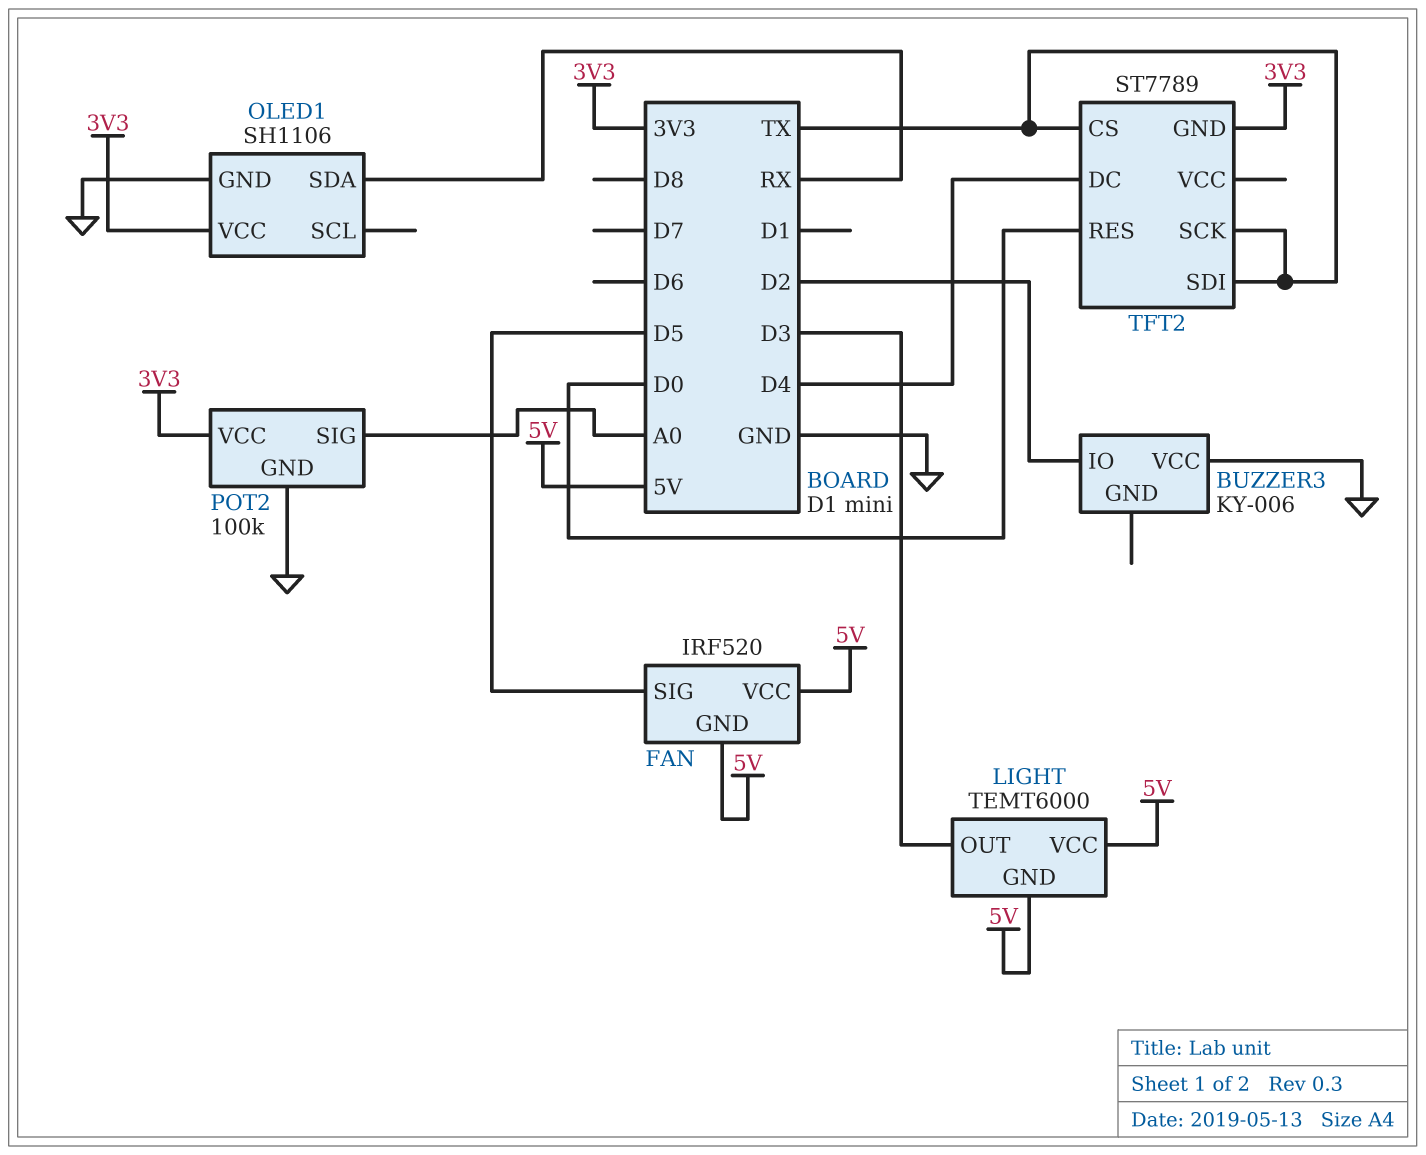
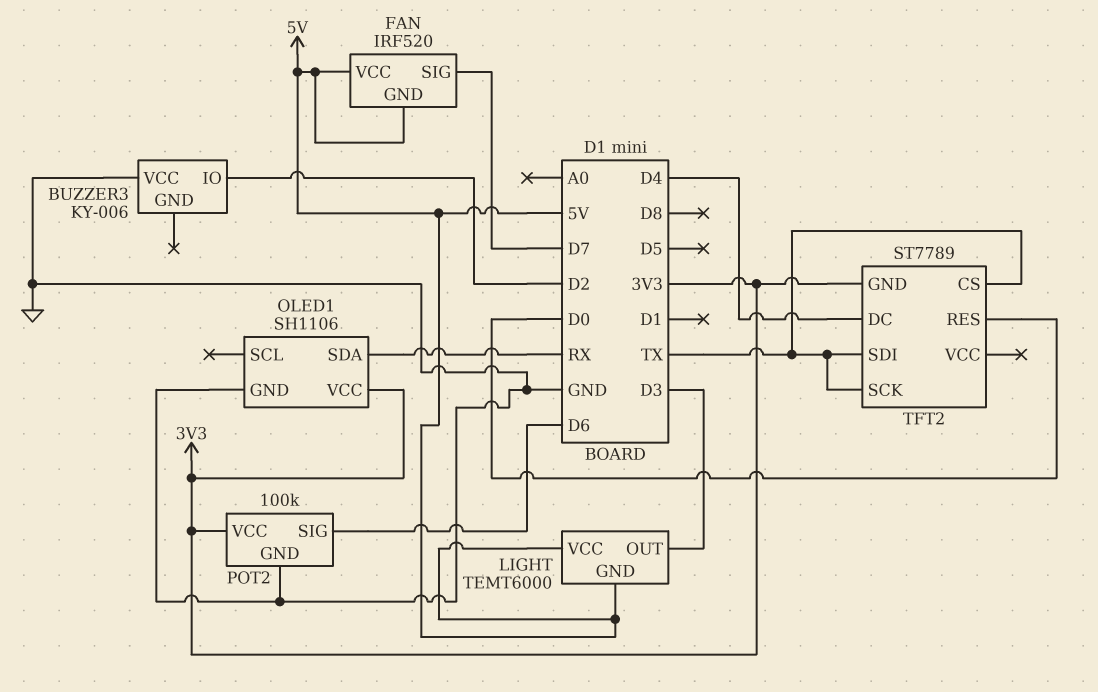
FAN pin SIG: D5 -> D7
POT2 pin SIG: A0 -> D6

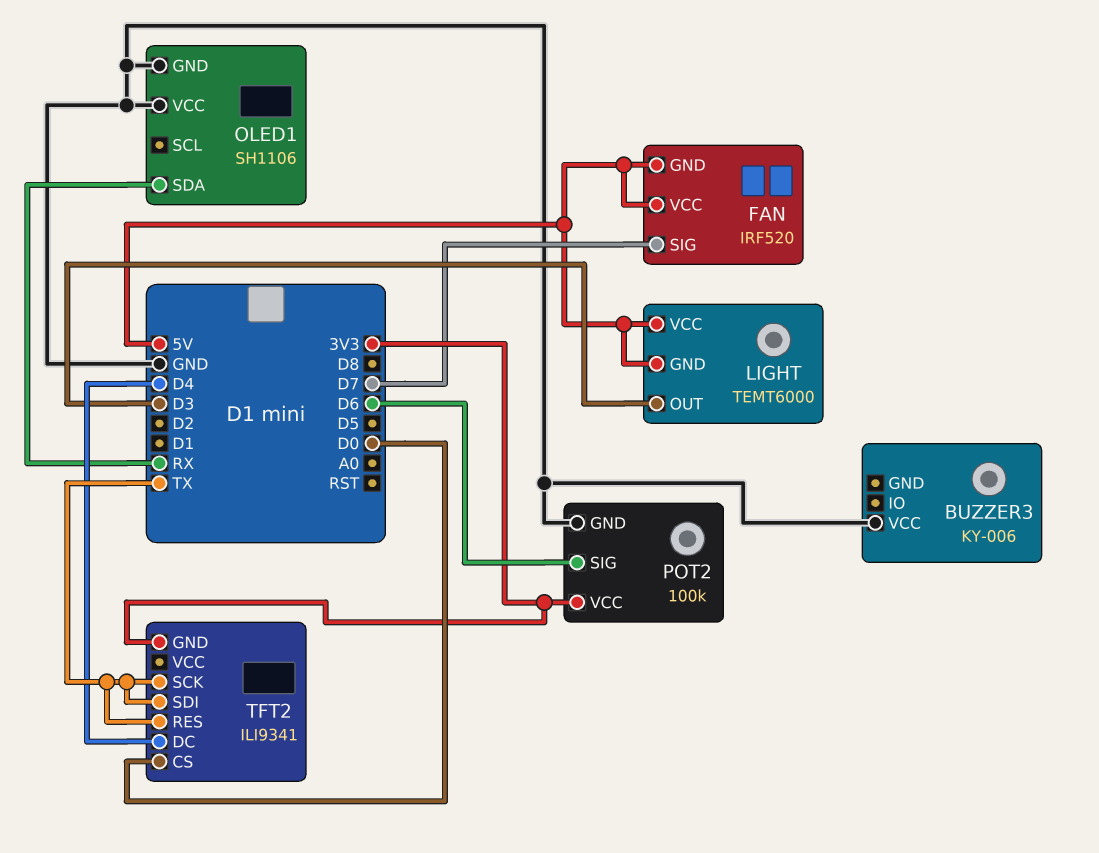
BUZZER3 pin IO: D2 -> none
OLED1 pin VCC: 3V3 -> GND
TFT2: ST7789 -> ILI9341
TFT2 pin CS: TX -> D0
TFT2 pin RES: D0 -> TX

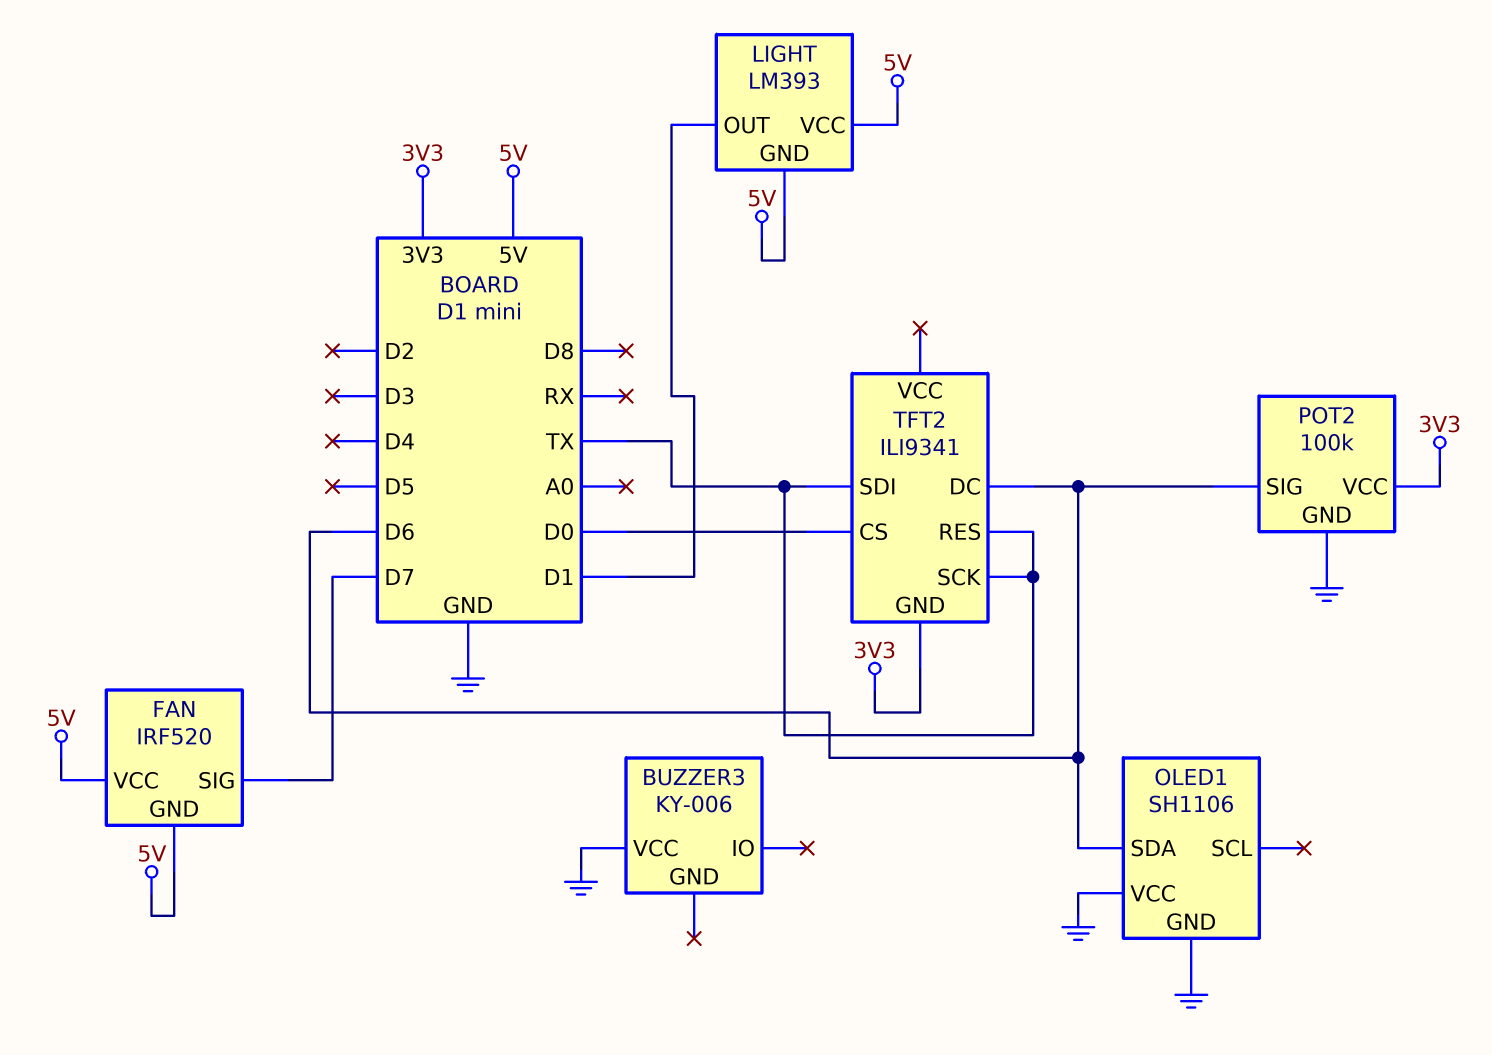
LIGHT: TEMT6000 -> LM393
LIGHT pin OUT: D3 -> D1
OLED1 pin SDA: RX -> D6
TFT2 pin DC: D4 -> D6

